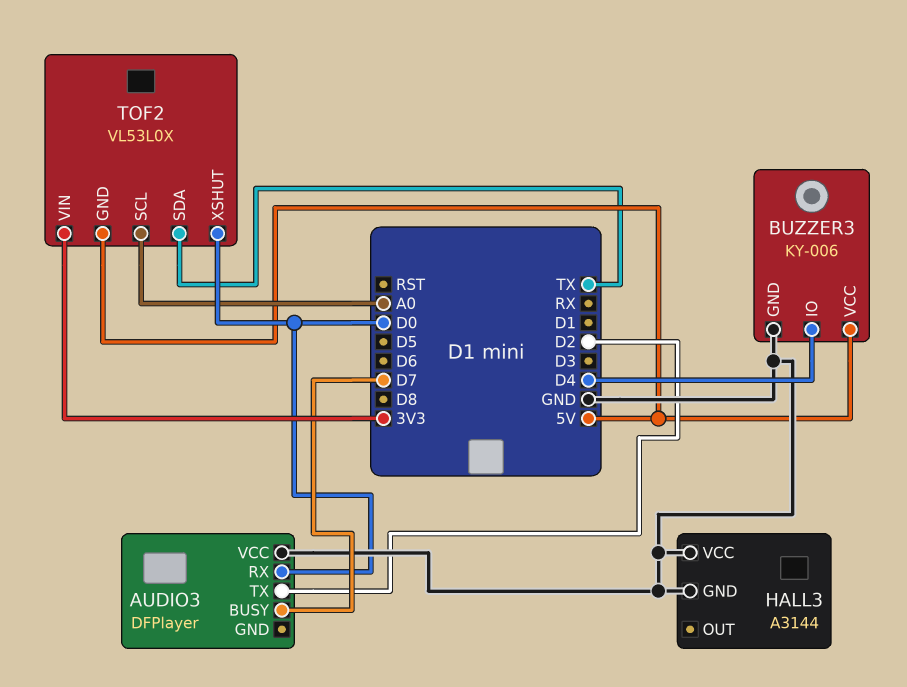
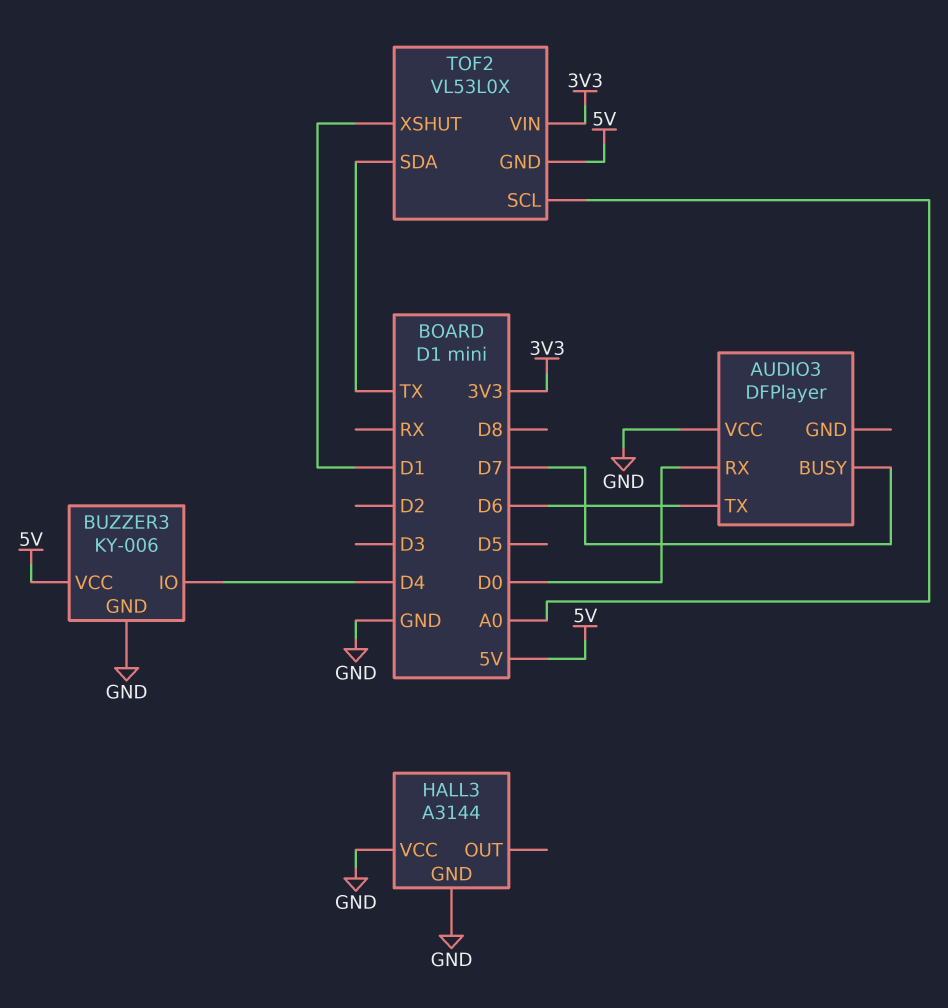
AUDIO3 pin TX: D2 -> D6
TOF2 pin XSHUT: D0 -> D1

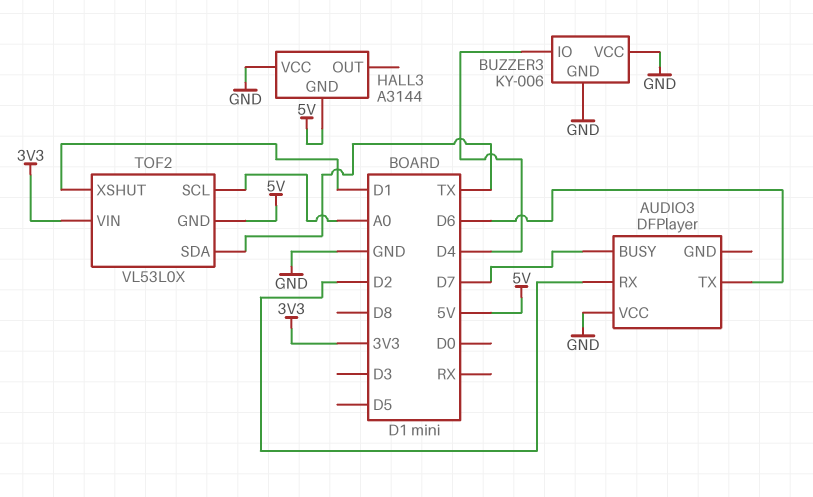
AUDIO3 pin RX: D0 -> D2
BUZZER3 pin VCC: 5V -> GND
HALL3 pin GND: GND -> 5V

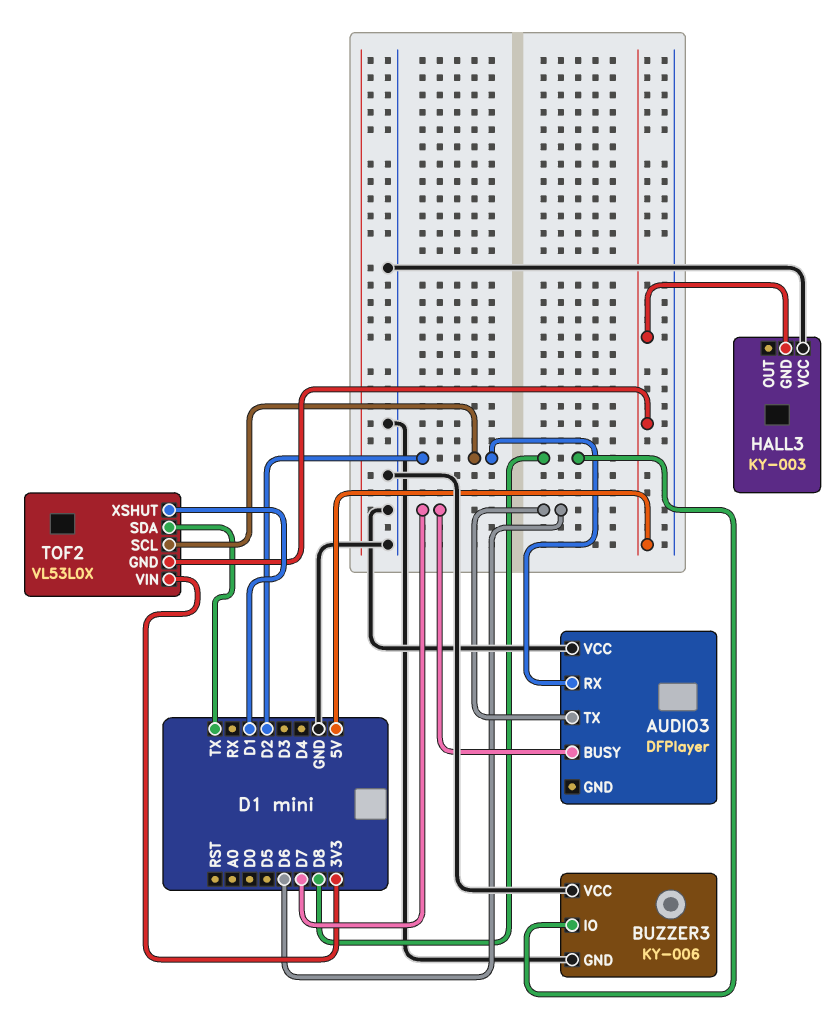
BUZZER3 pin IO: D4 -> D8
HALL3: A3144 -> KY-003
TOF2 pin SCL: A0 -> D2

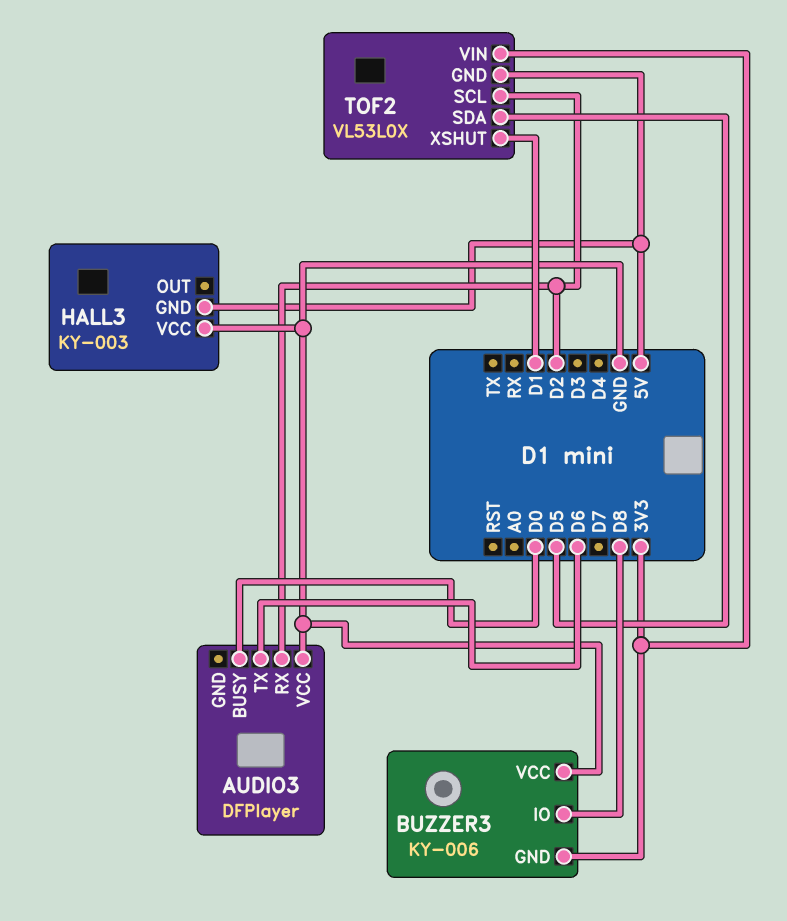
AUDIO3 pin BUSY: D7 -> D0
BUZZER3 pin GND: GND -> 3V3
TOF2 pin SDA: TX -> D5

